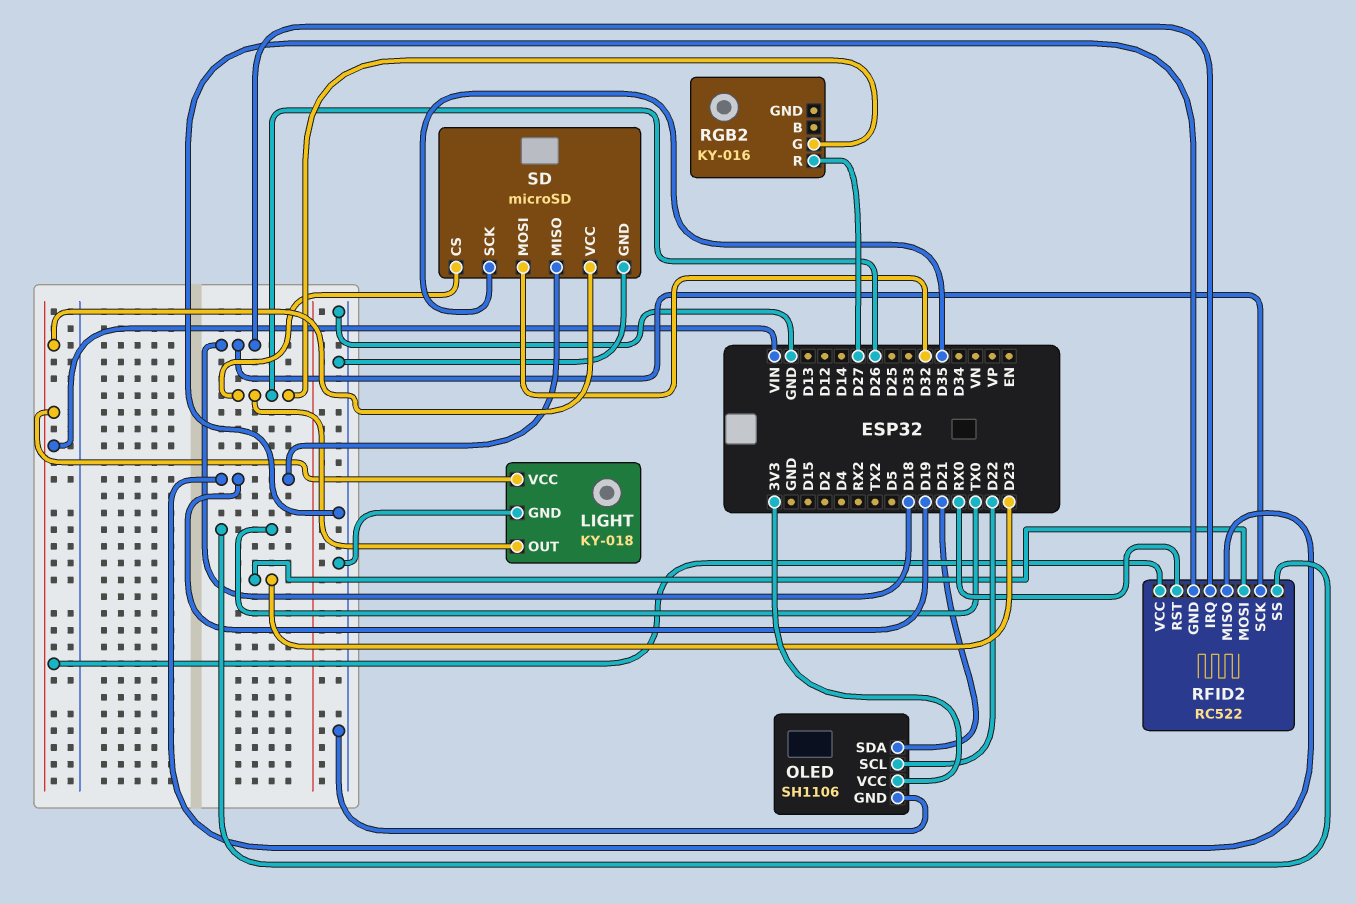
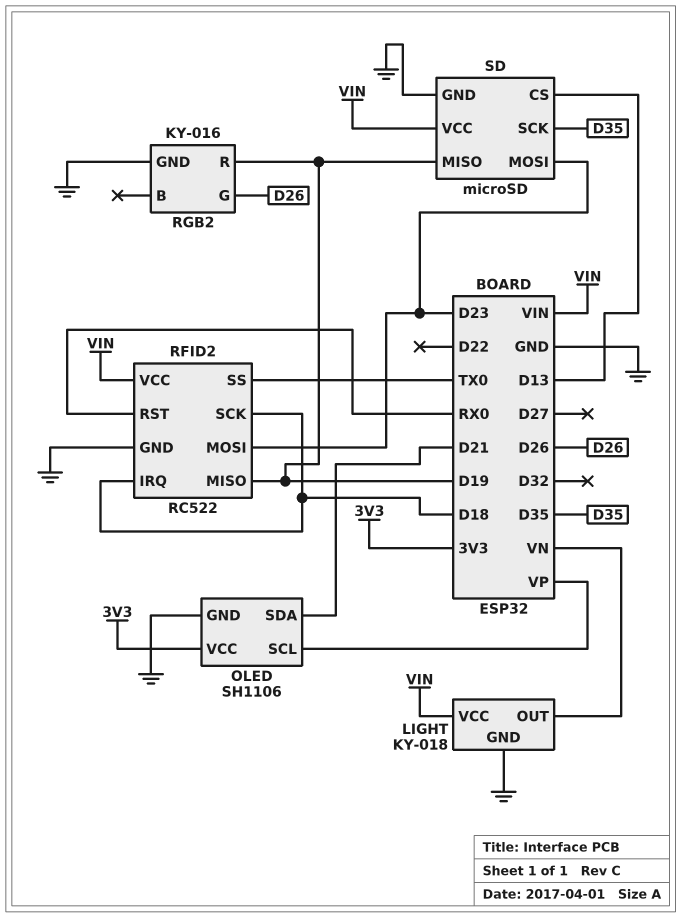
LIGHT pin OUT: D26 -> VN
OLED pin SCL: D22 -> VP
RGB2 pin GND: none -> GND
RGB2 pin R: D27 -> D19
SD pin CS: D26 -> D13
SD pin MOSI: D32 -> D23

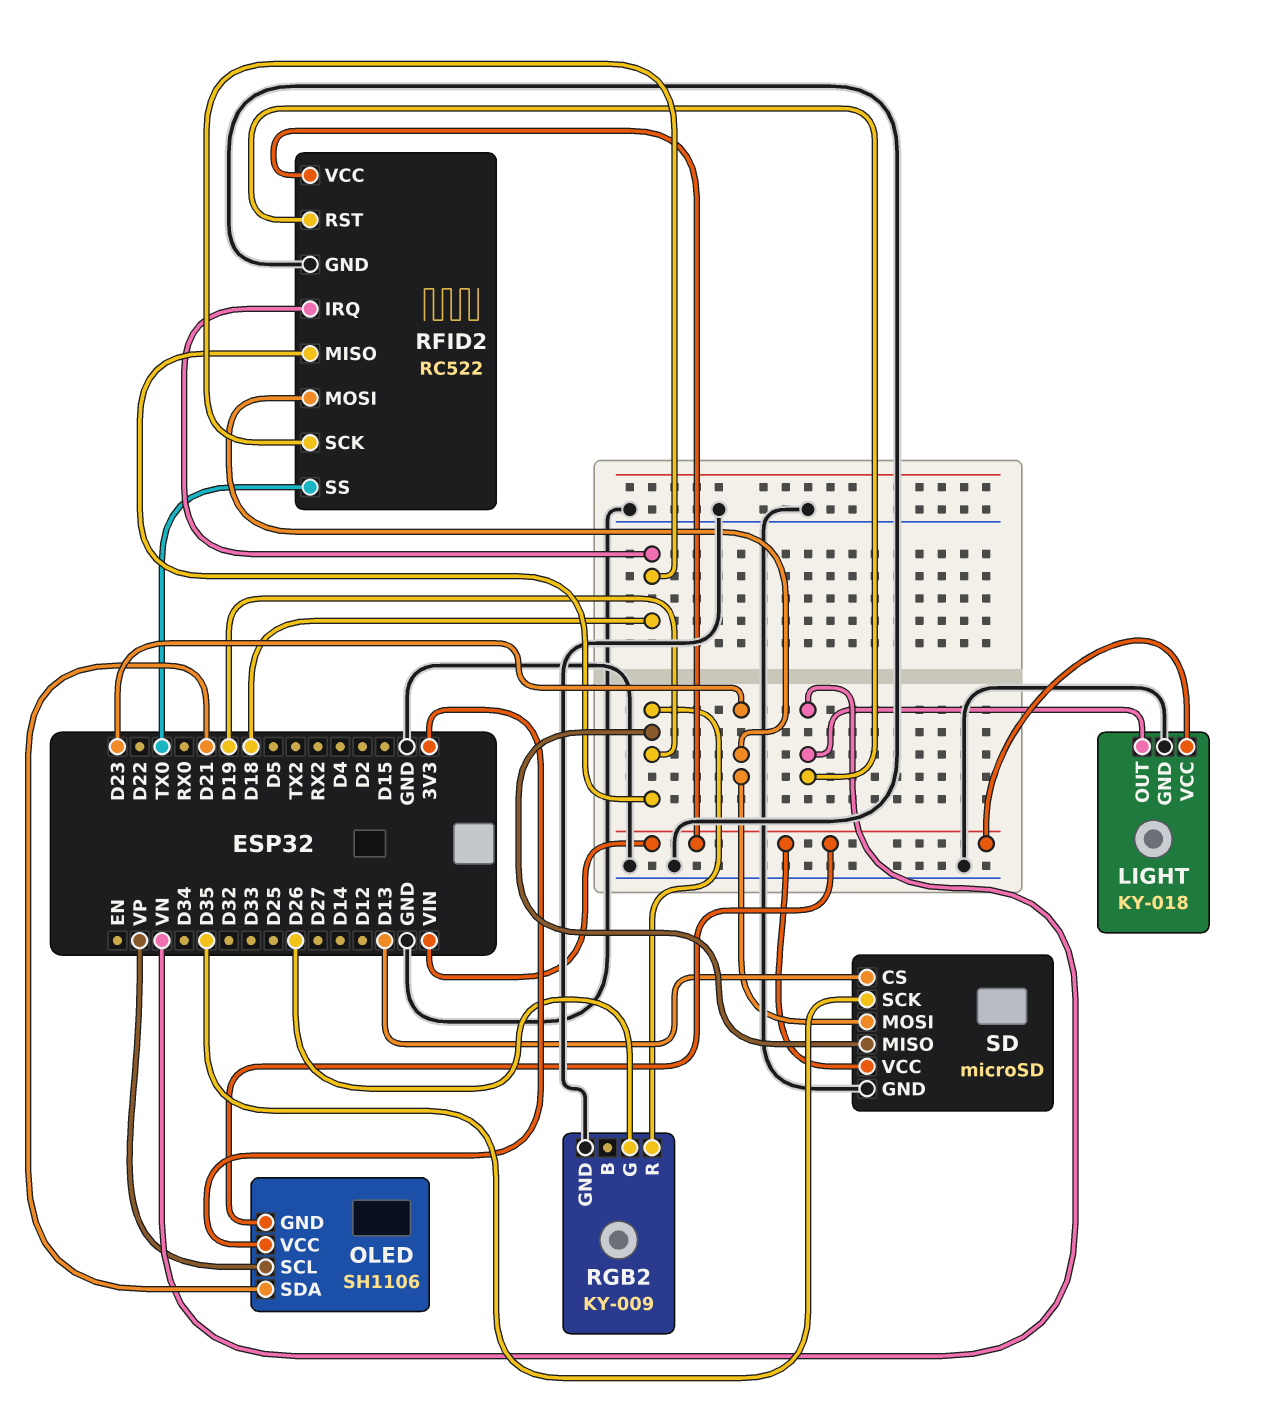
OLED pin GND: GND -> VIN
RFID2 pin RST: RX0 -> VN
RGB2: KY-016 -> KY-009

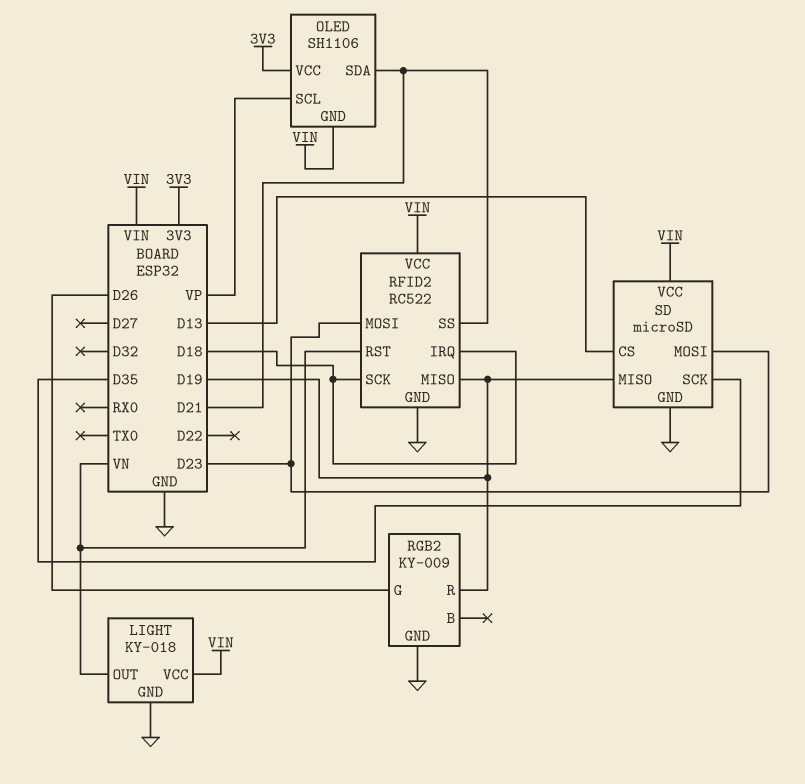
RFID2 pin SS: TX0 -> D21

